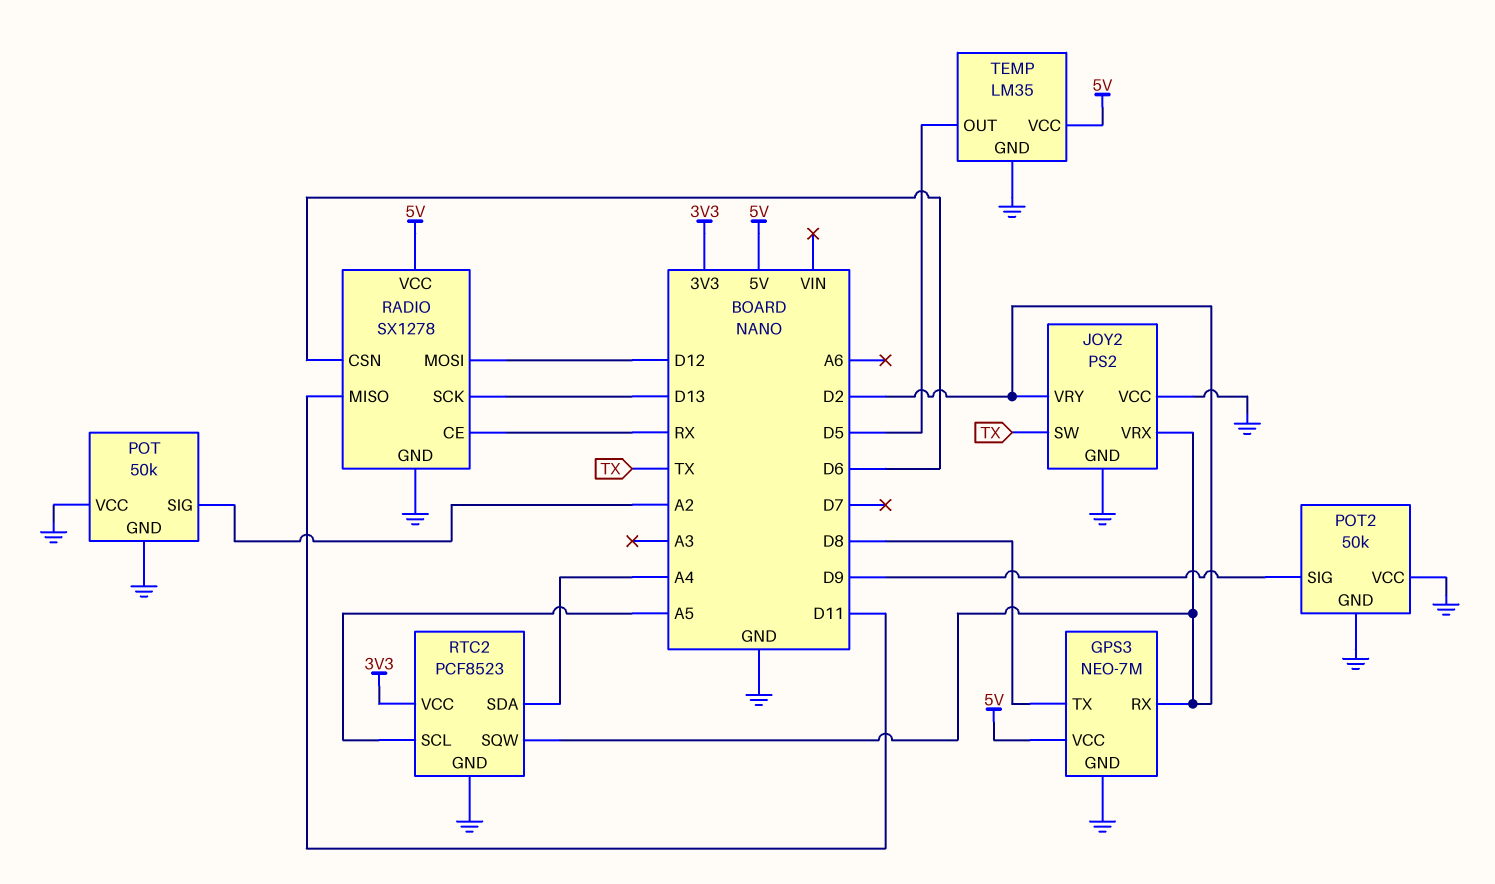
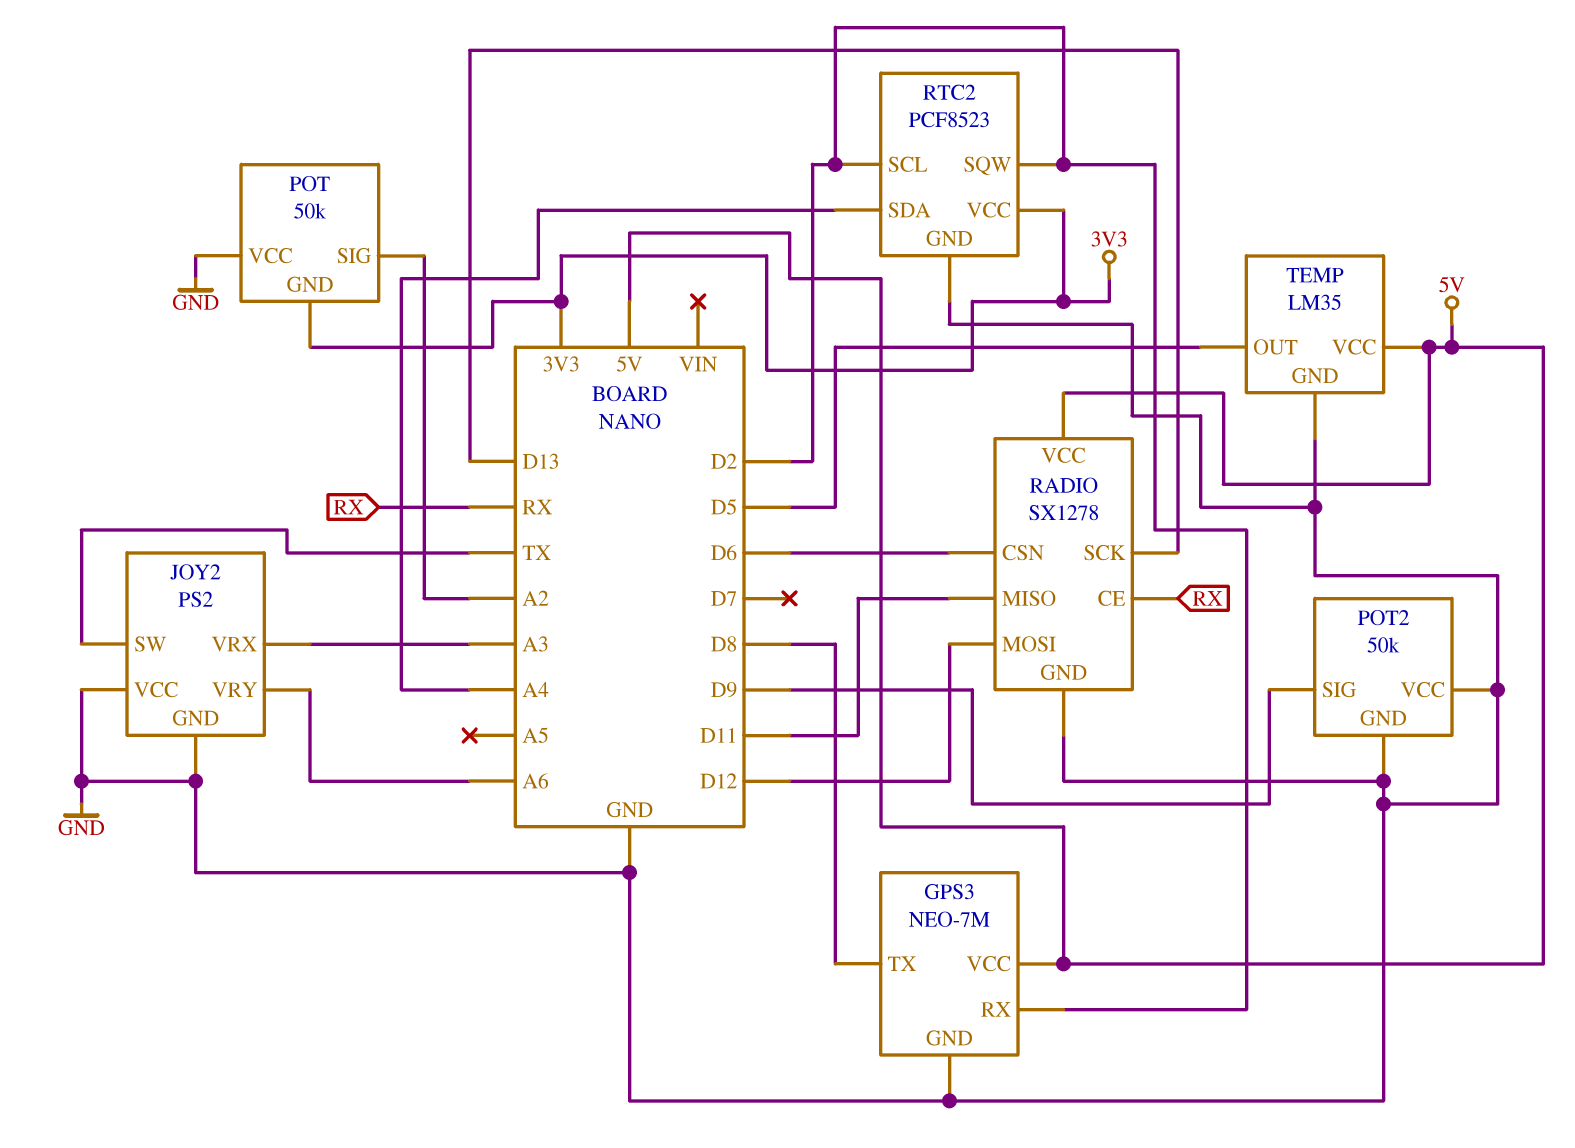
JOY2 pin VRX: D2 -> A3
JOY2 pin VRY: D2 -> A6
POT pin GND: GND -> 3V3
RTC2 pin SCL: A5 -> D2

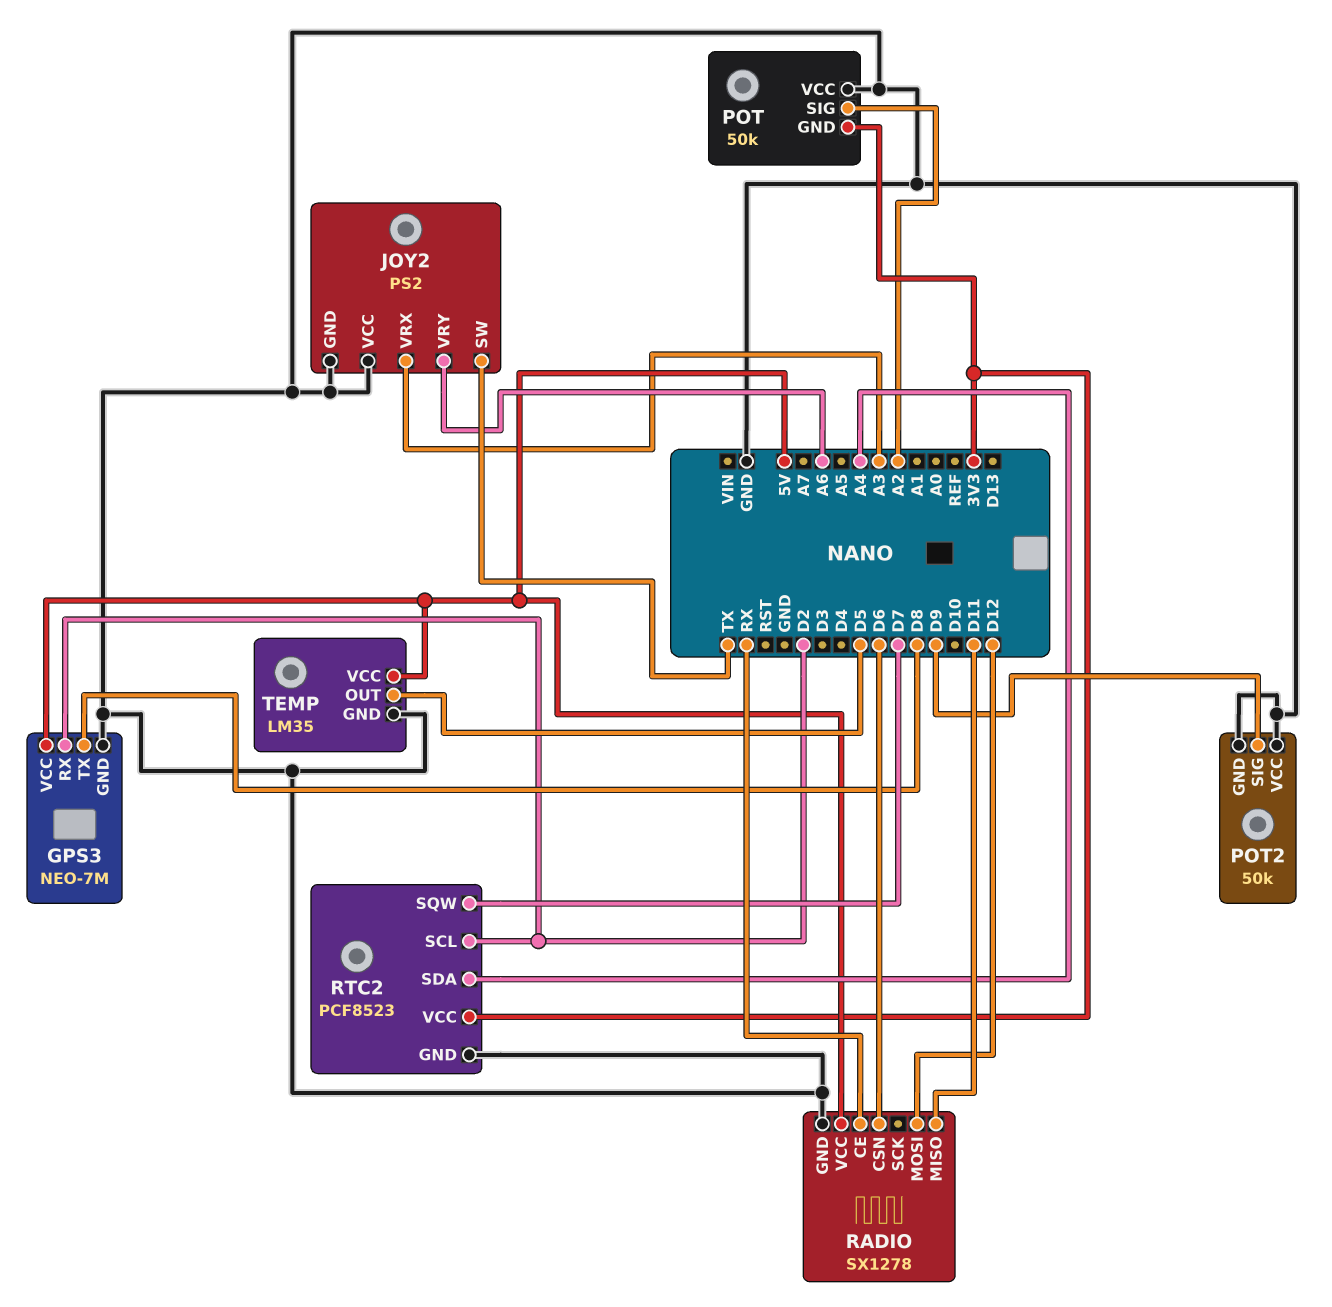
RADIO pin SCK: D13 -> none
RTC2 pin SQW: D2 -> D7

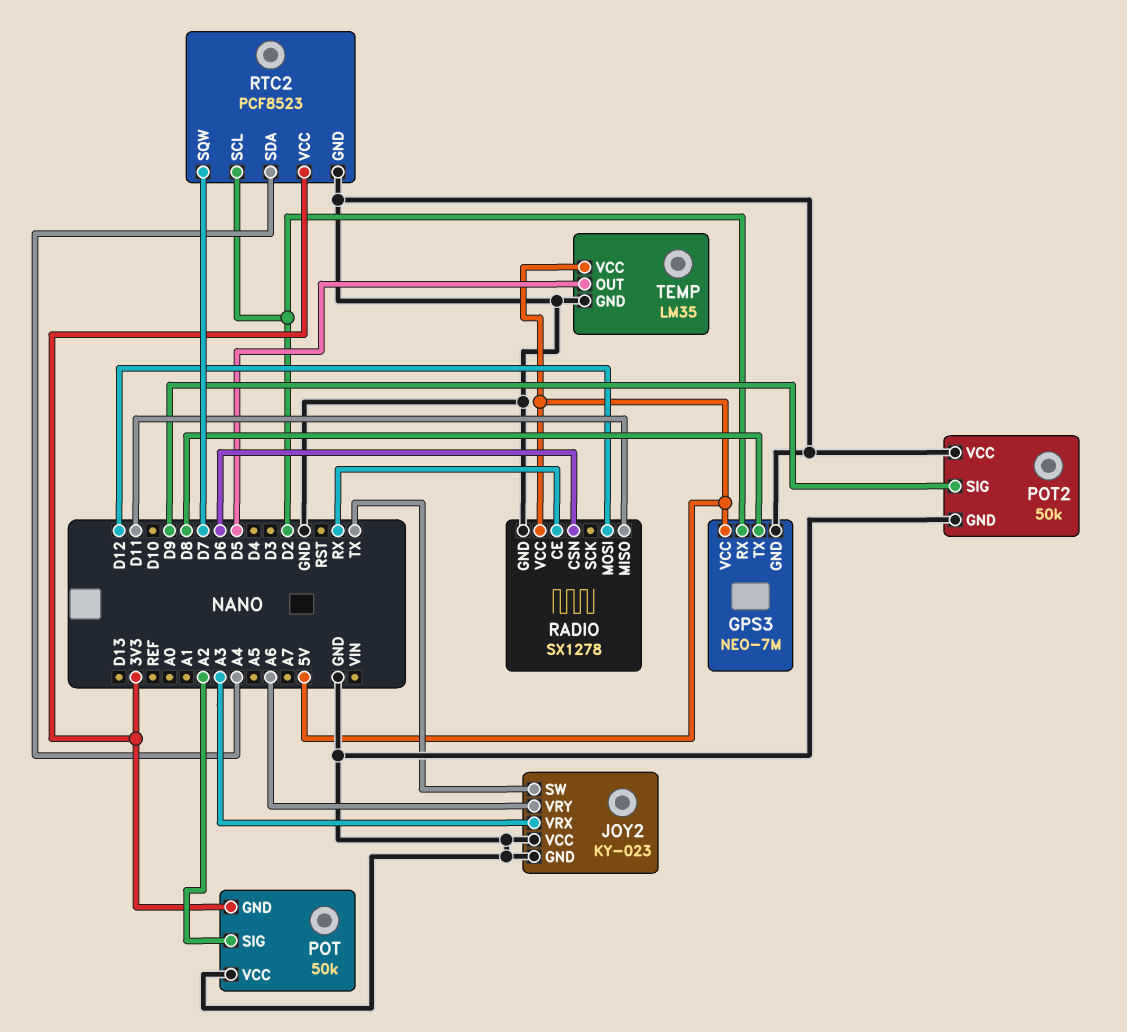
JOY2: PS2 -> KY-023

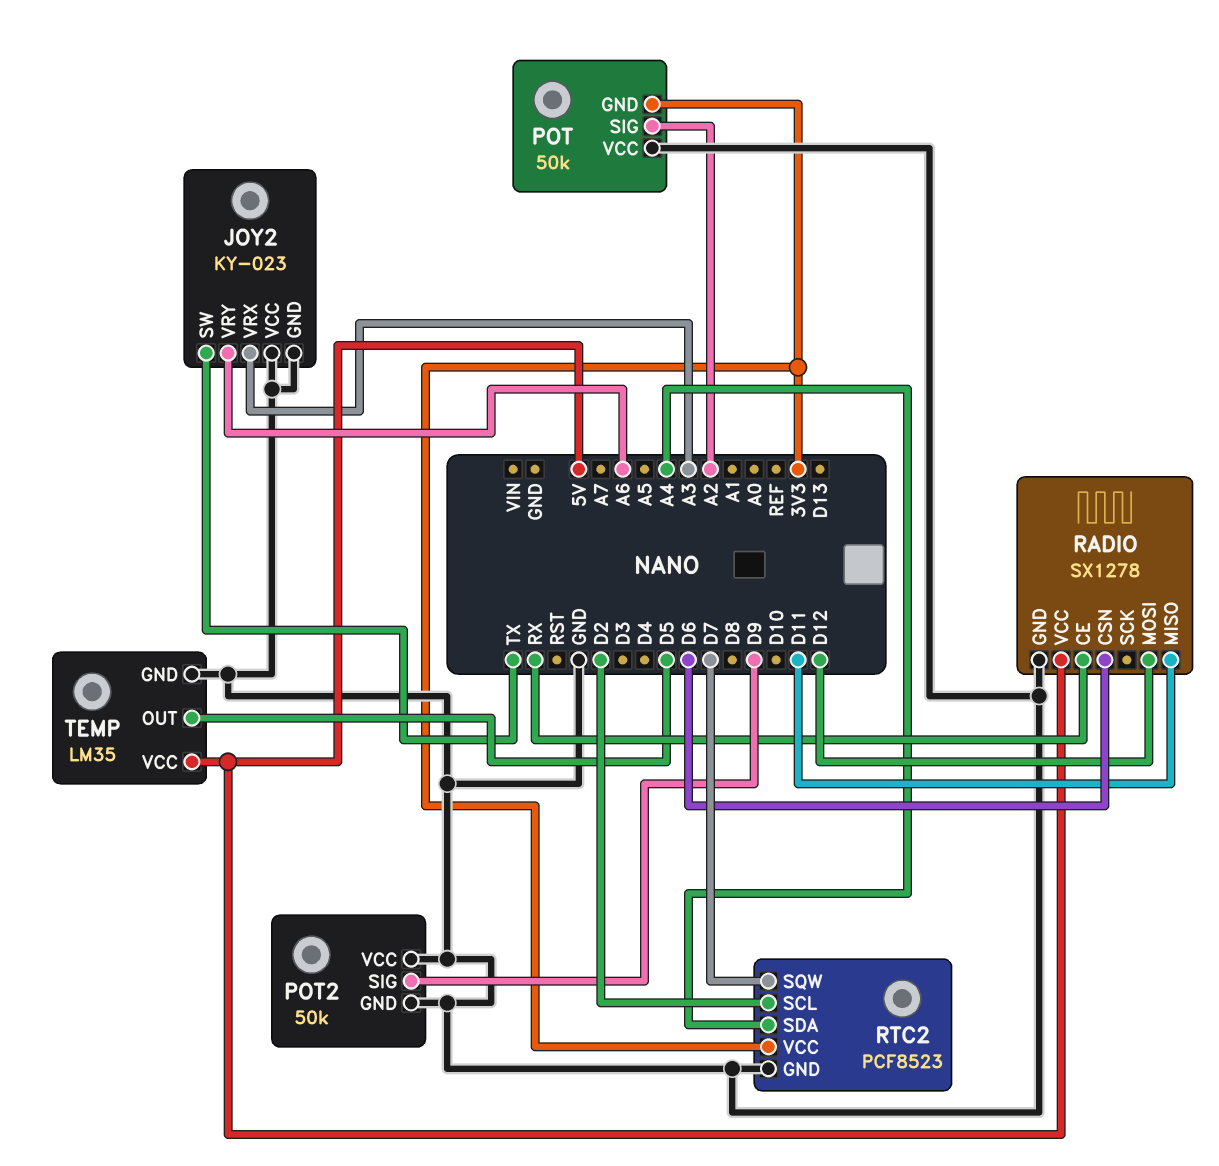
GPS3: NEO-7M -> none
GPS3 pin GND: GND -> none
GPS3 pin RX: D2 -> none
GPS3 pin TX: D8 -> none
GPS3 pin VCC: 5V -> none

